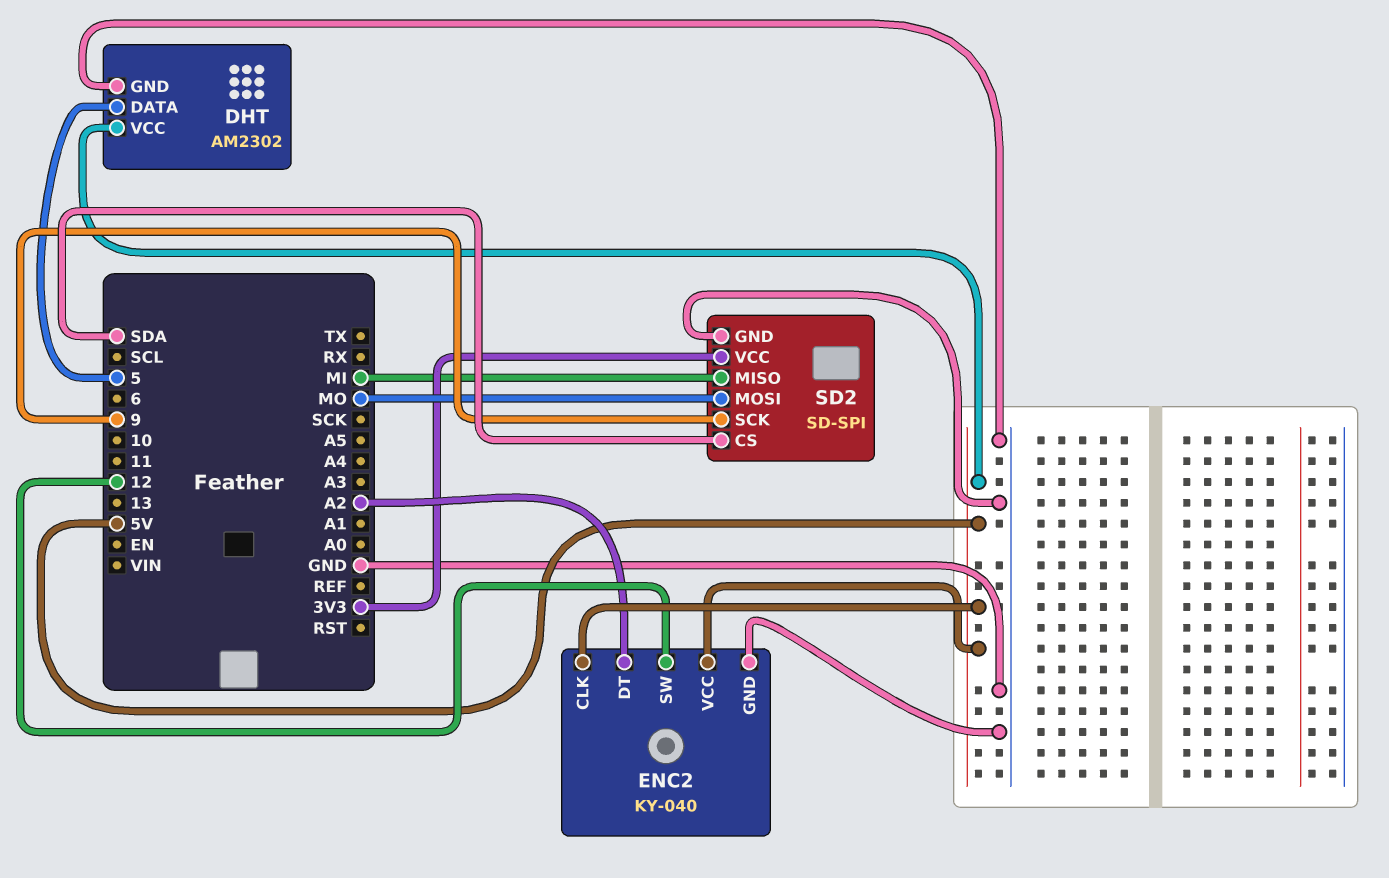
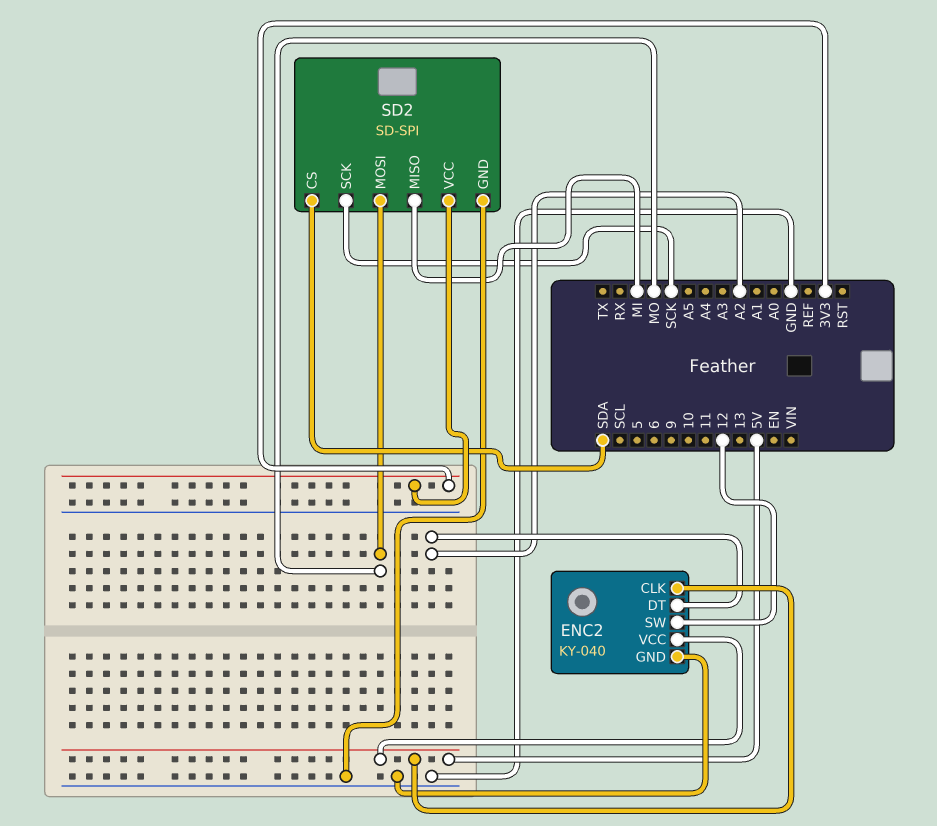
DHT: AM2302 -> none
DHT pin DATA: 5 -> none
DHT pin GND: GND -> none
DHT pin VCC: 5V -> none
SD2 pin SCK: 9 -> SCK

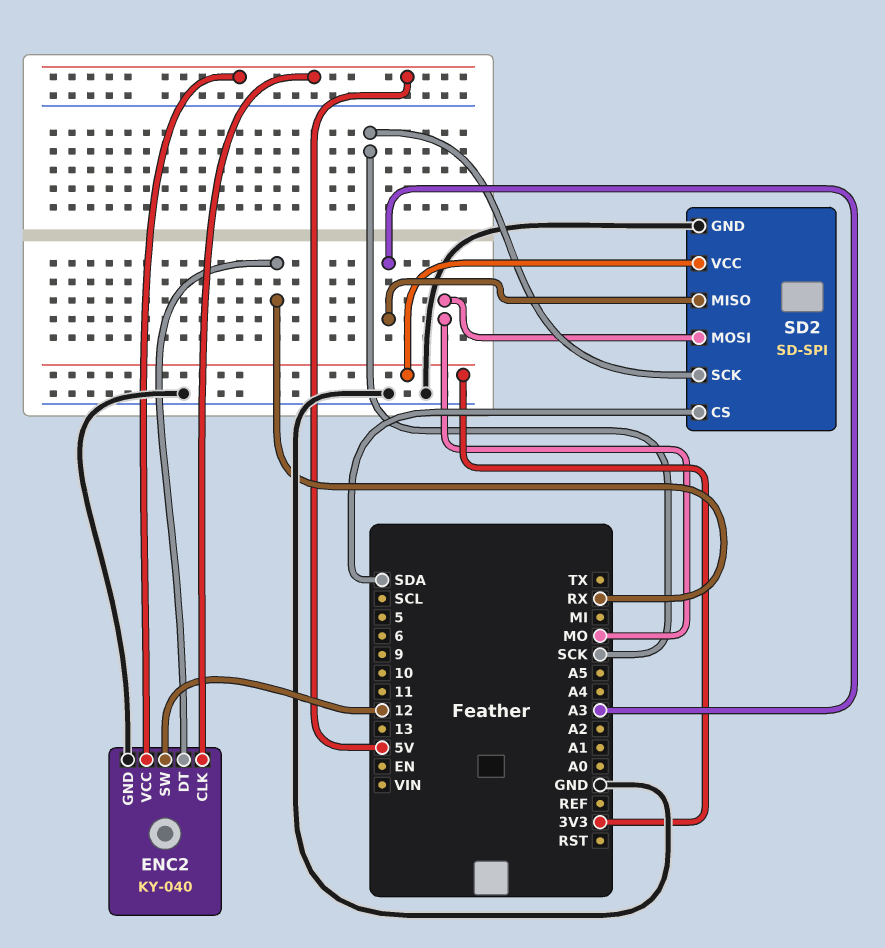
ENC2 pin DT: A2 -> RX
SD2 pin MISO: MI -> A3

